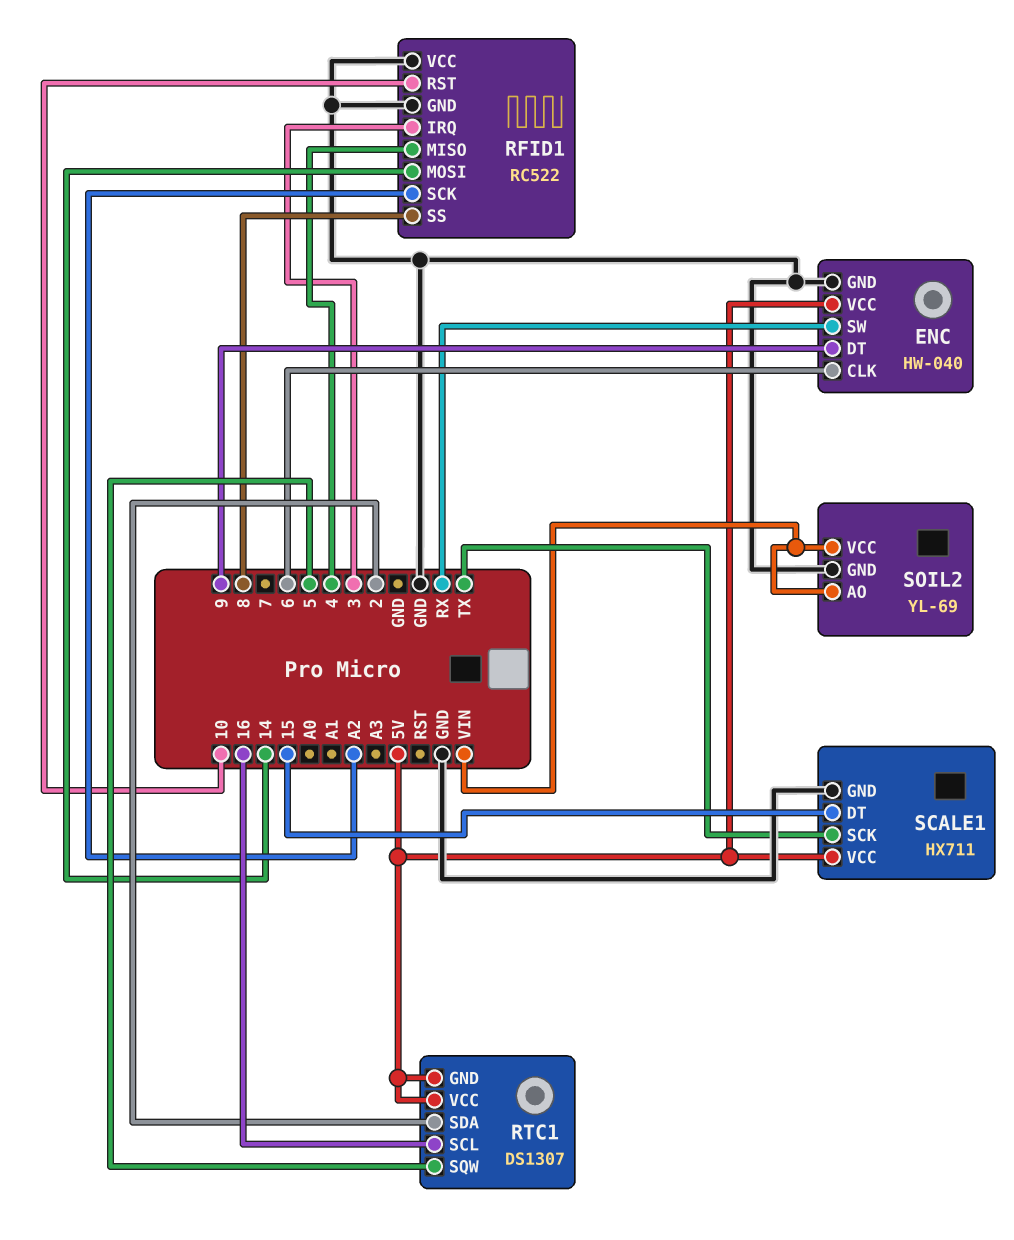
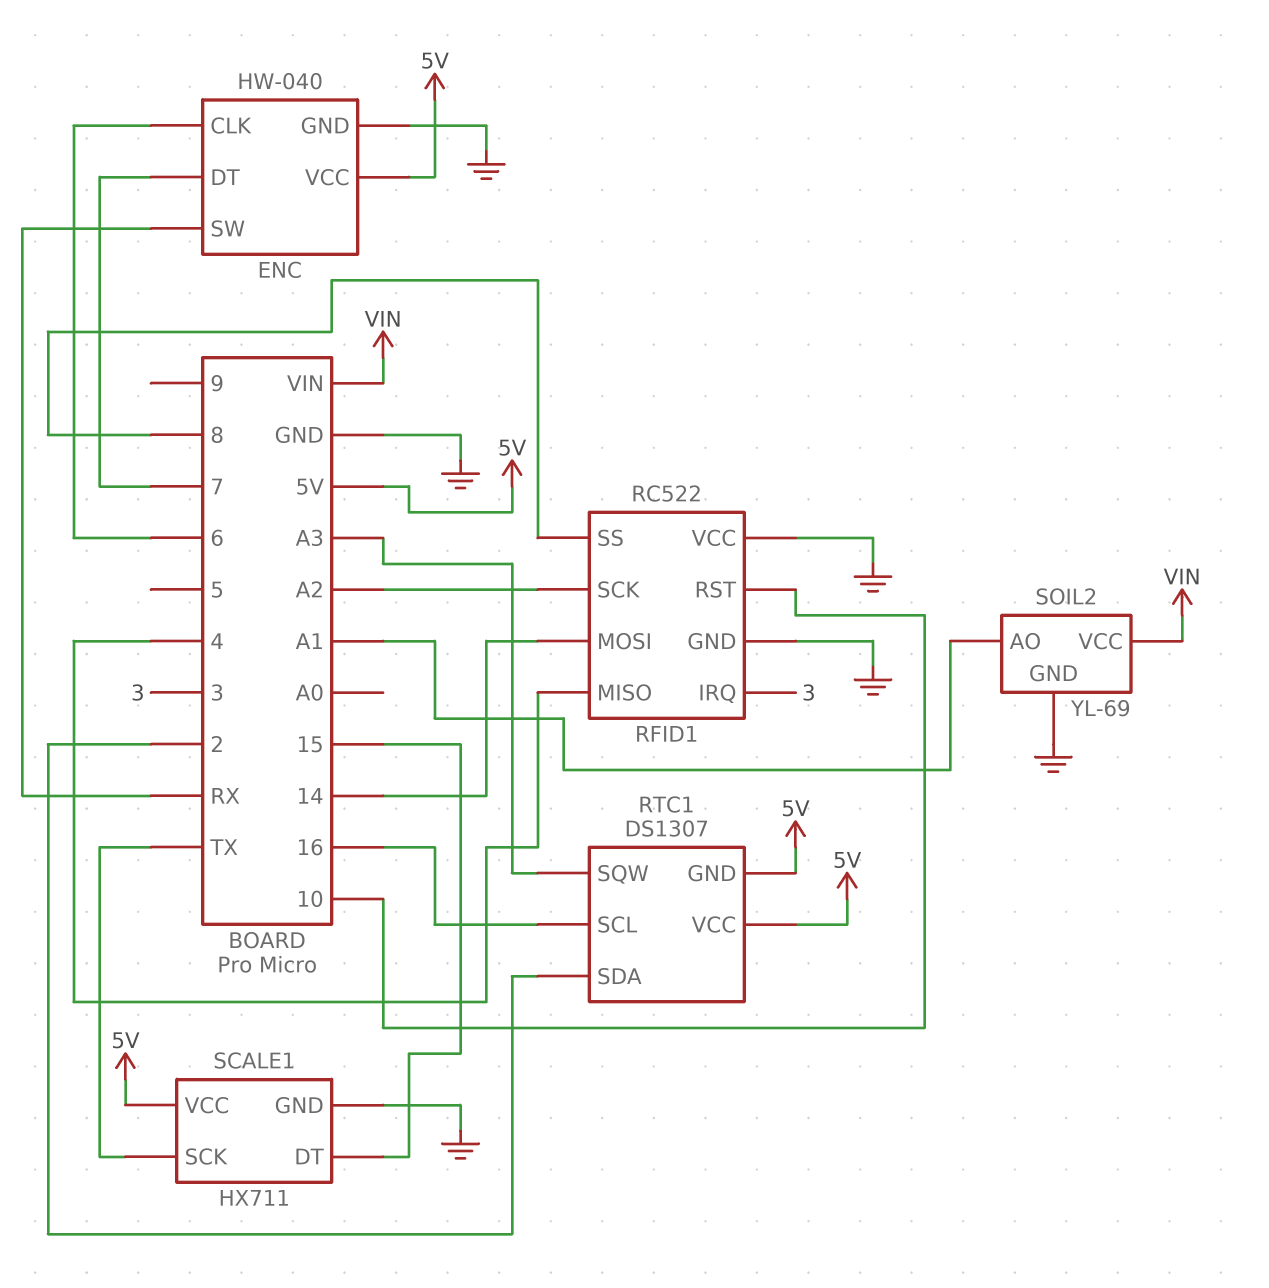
ENC pin DT: 9 -> 7
RTC1 pin SQW: 5 -> A3
SOIL2 pin AO: VIN -> A1

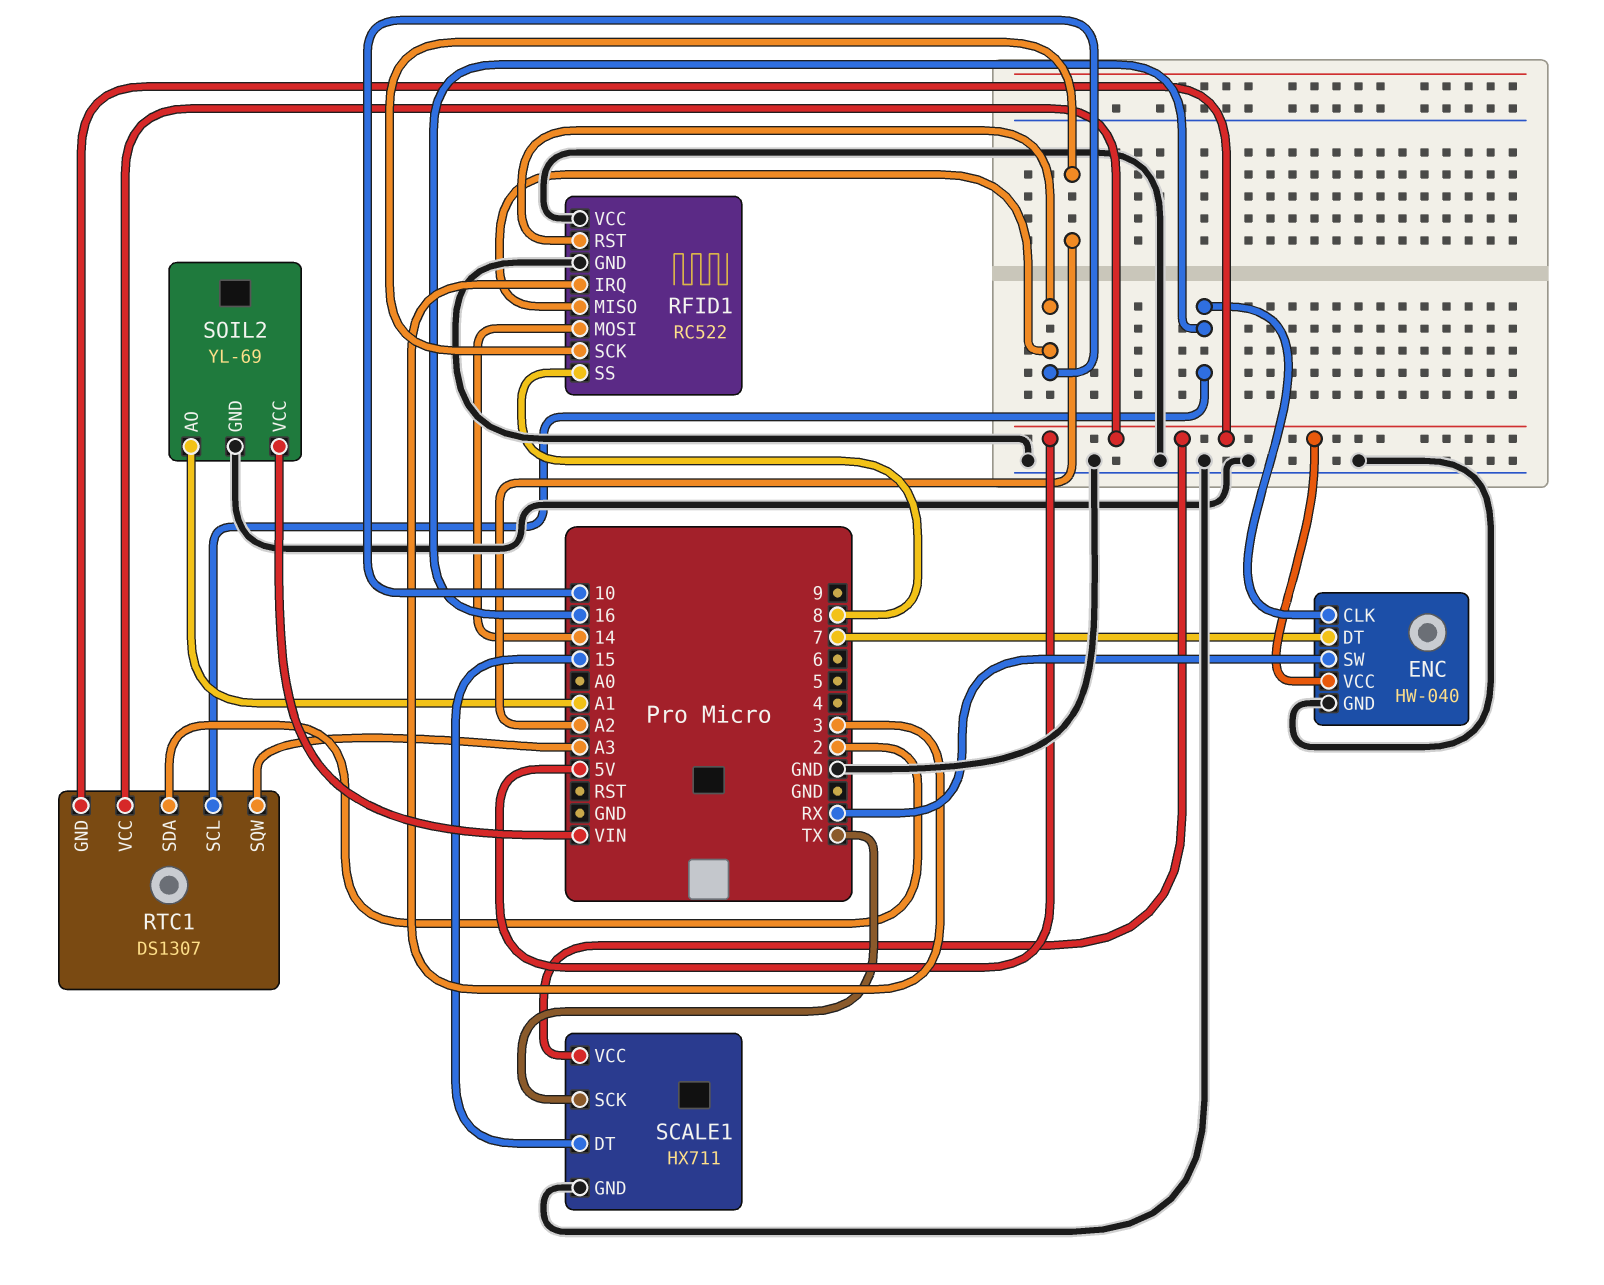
ENC pin CLK: 6 -> 16
RFID1 pin MISO: 4 -> 10

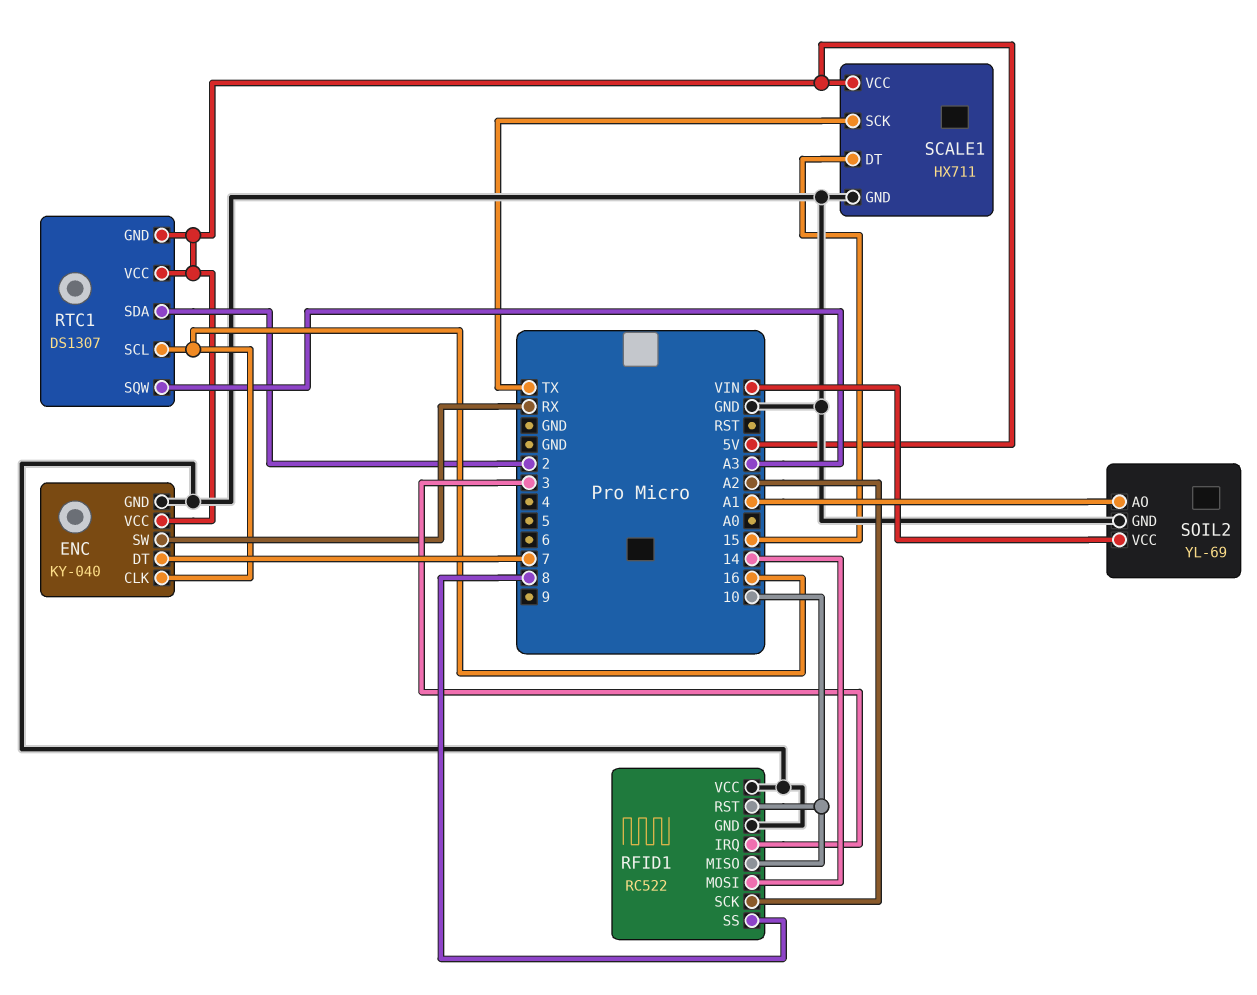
ENC: HW-040 -> KY-040

